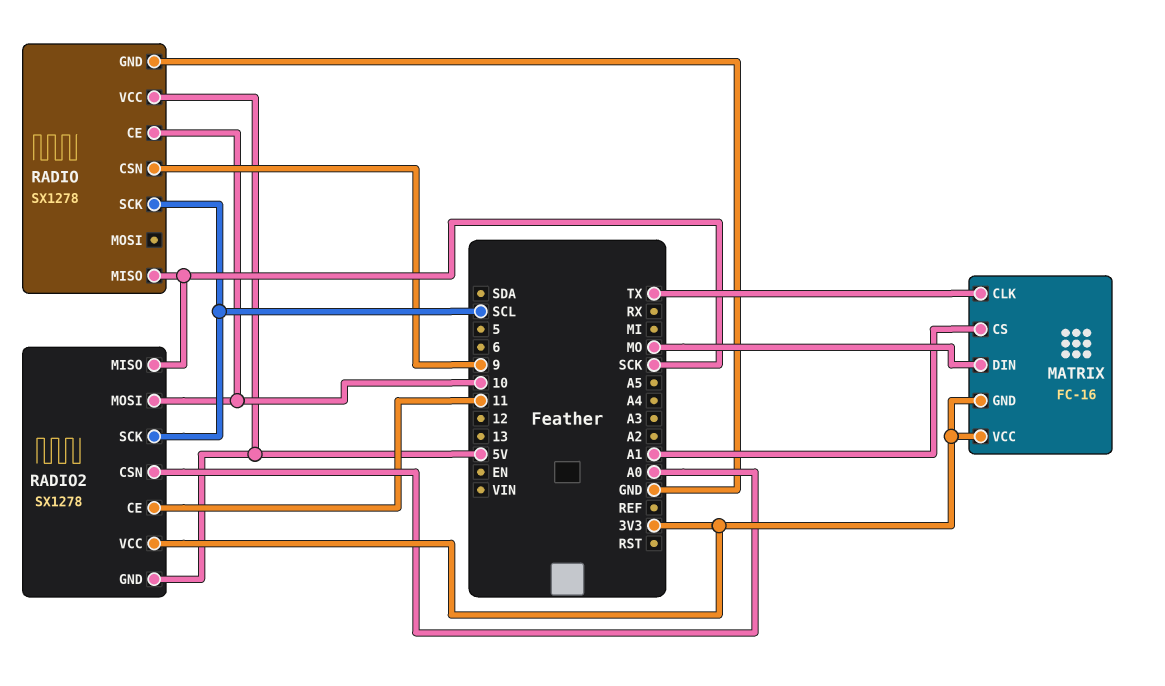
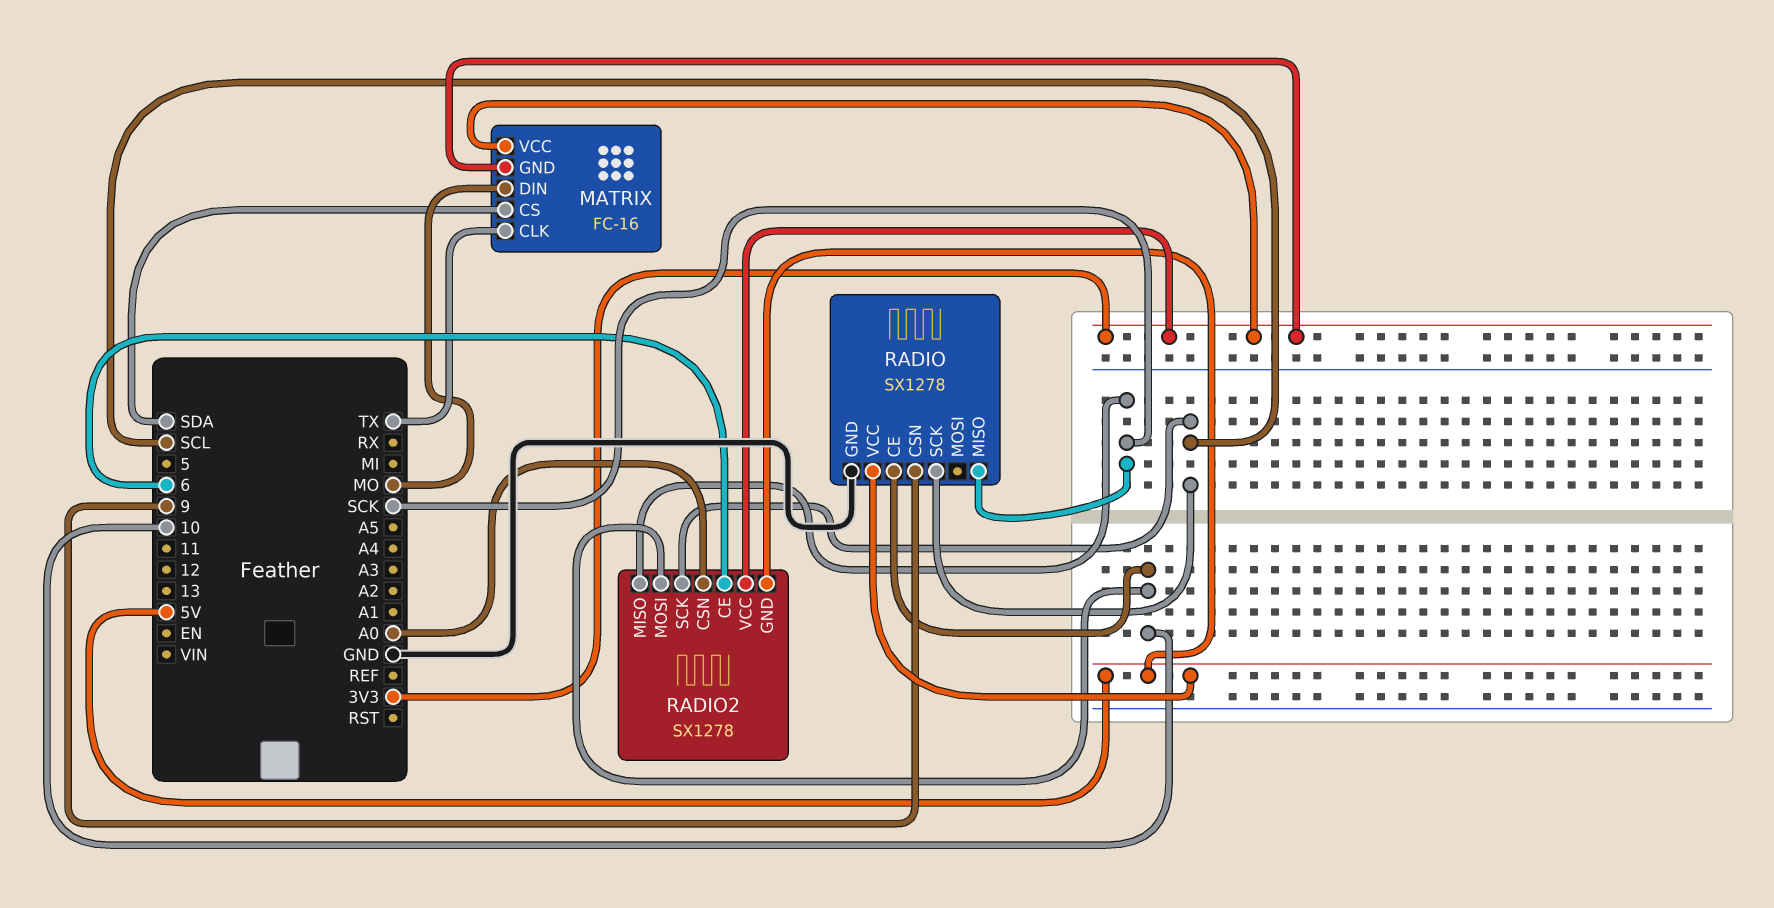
MATRIX pin CS: A1 -> SDA
RADIO2 pin CE: 11 -> 6

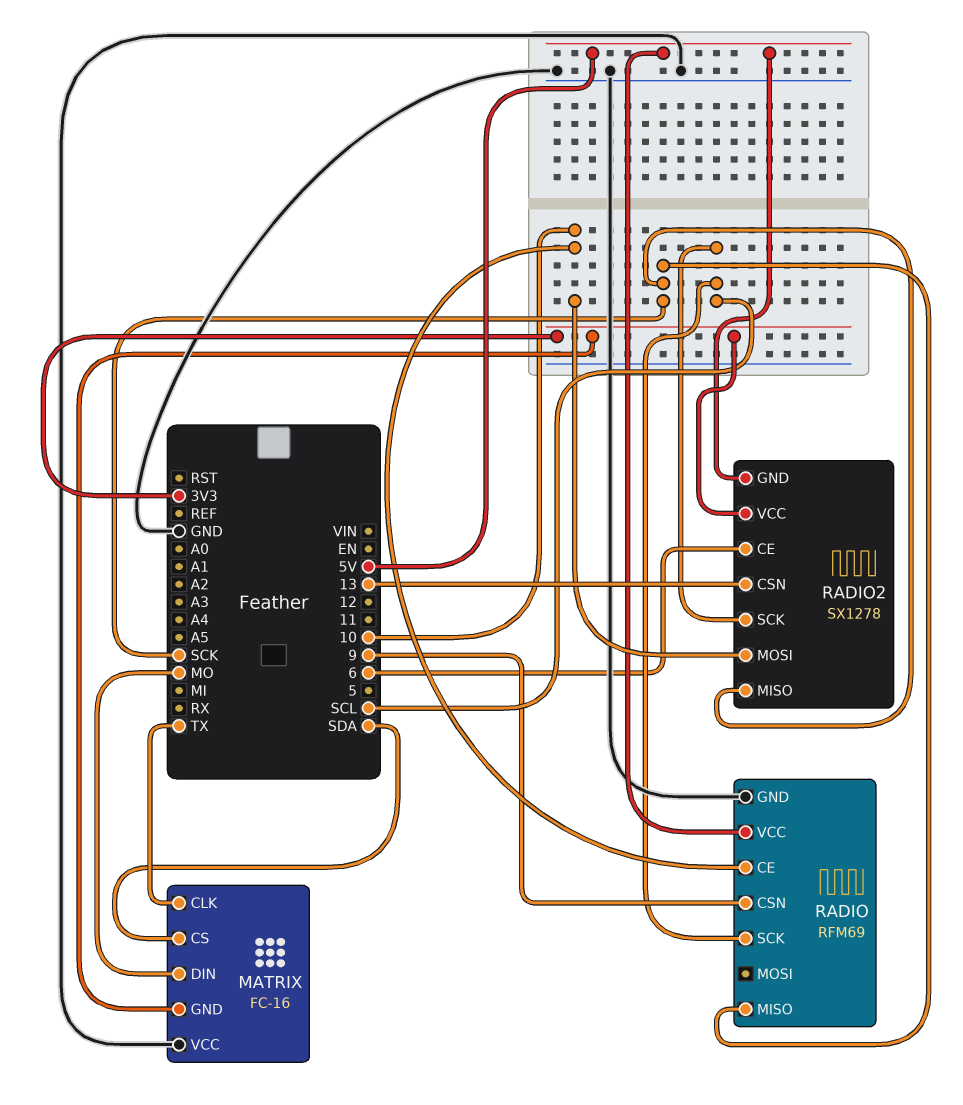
MATRIX pin VCC: 3V3 -> GND
RADIO: SX1278 -> RFM69
RADIO2 pin CSN: A0 -> 13

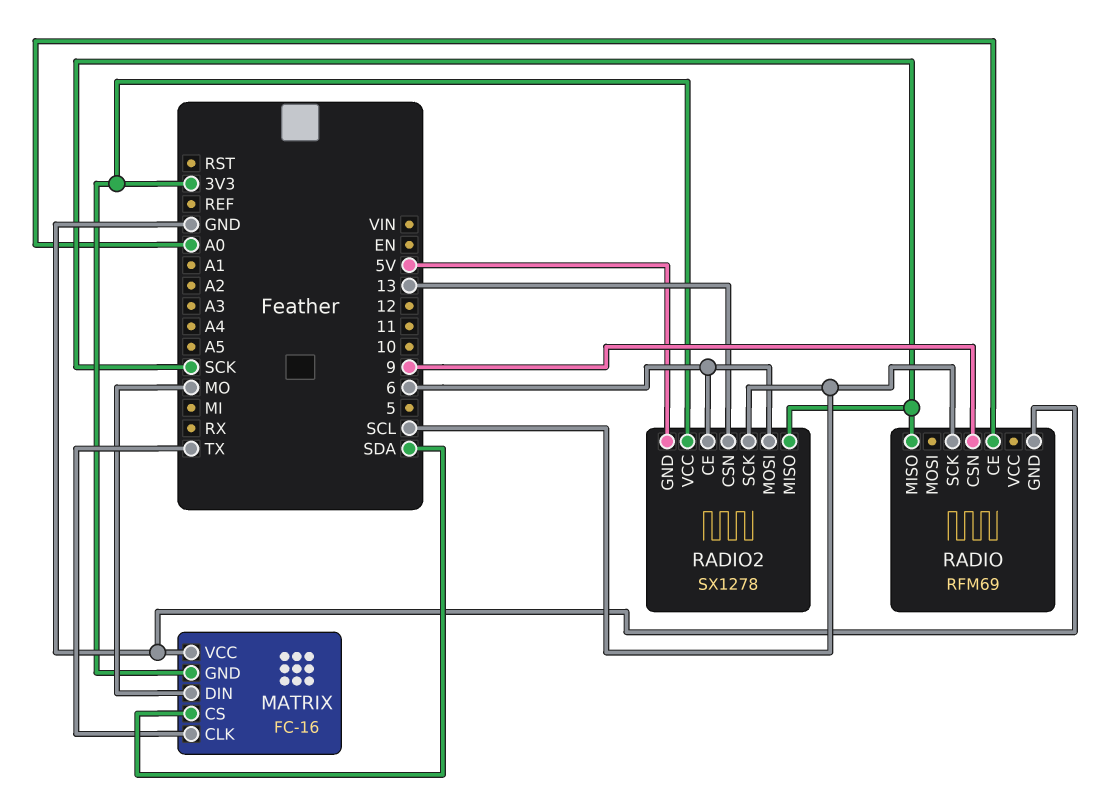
RADIO pin CE: 10 -> A0
RADIO pin VCC: 5V -> none
RADIO2 pin MOSI: 10 -> 6

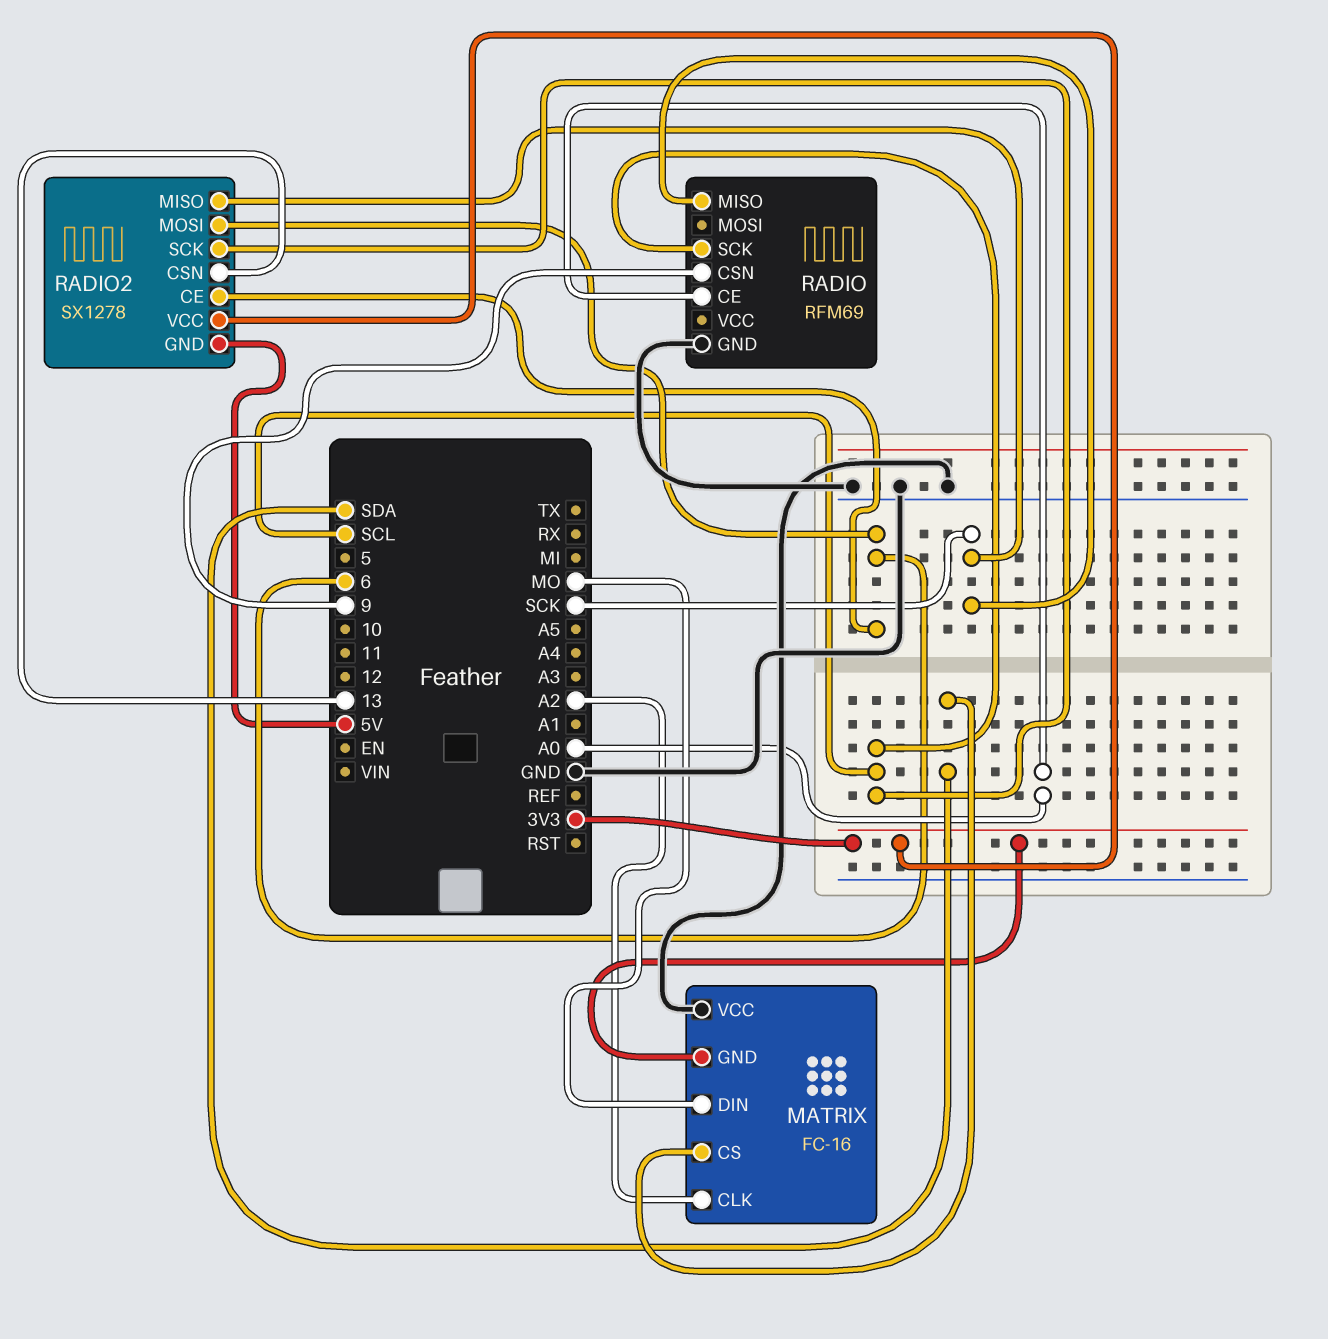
MATRIX pin CLK: TX -> A2

